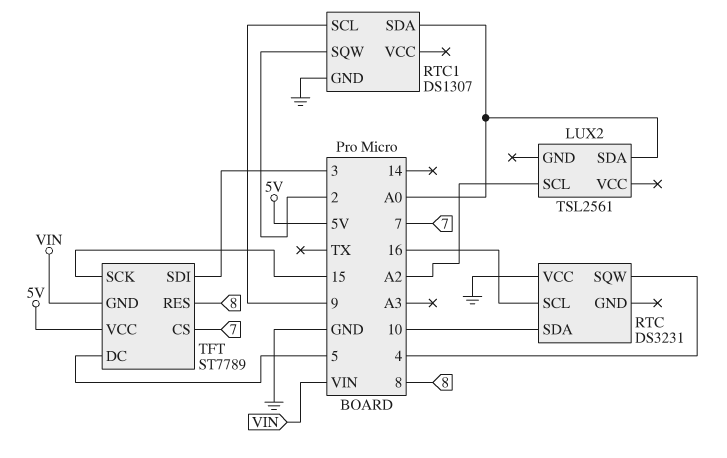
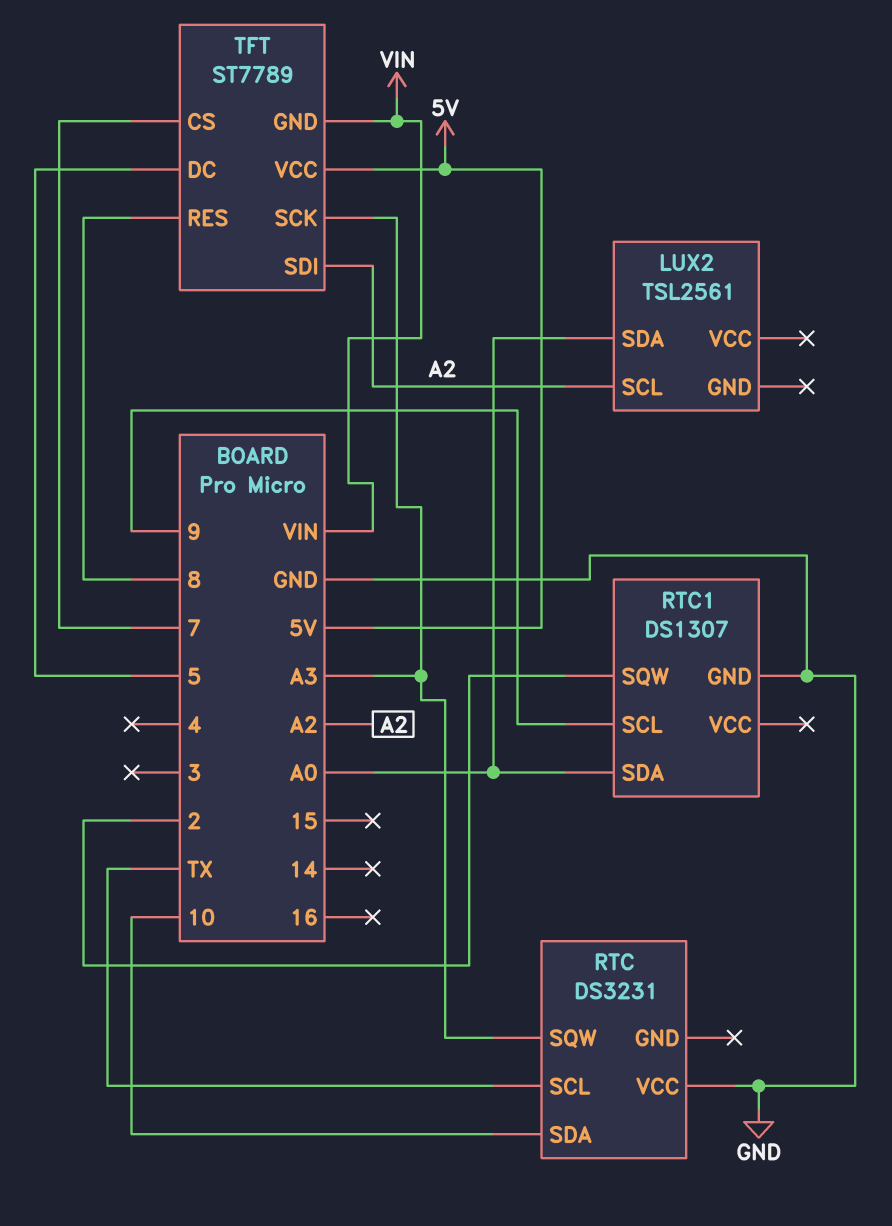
RTC pin SCL: 16 -> TX
RTC pin SQW: 4 -> A3
TFT pin SCK: 15 -> A3
TFT pin SDI: 3 -> A2

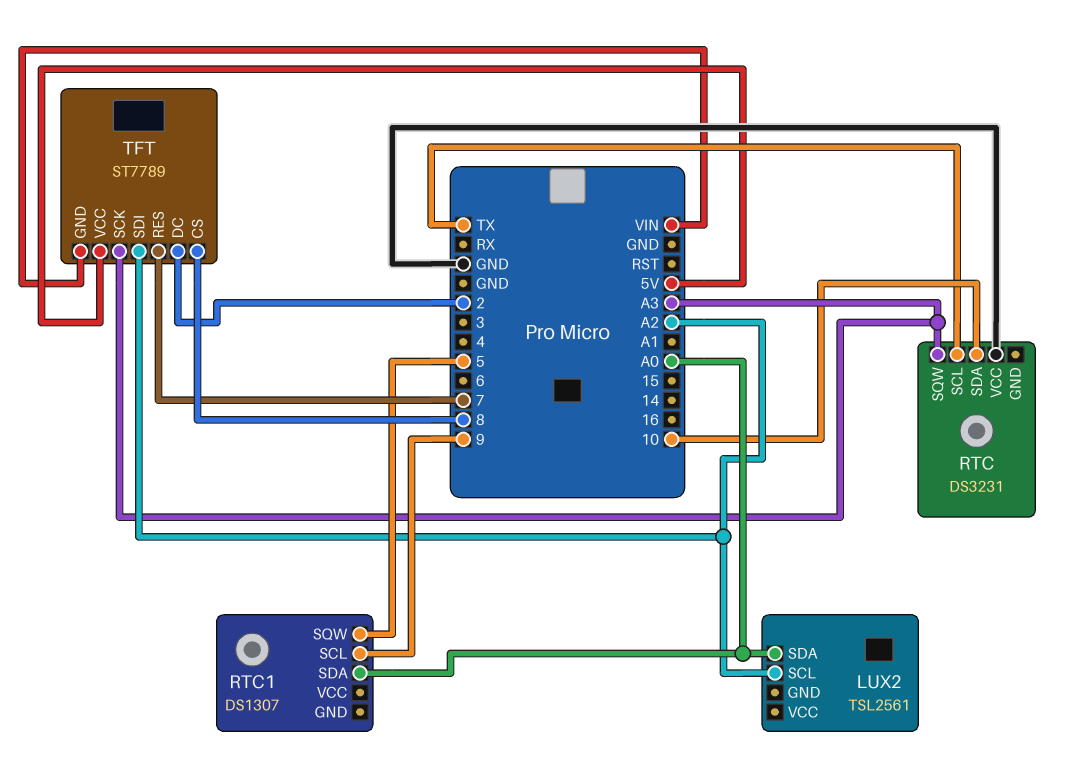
RTC1 pin GND: GND -> none
RTC1 pin SQW: 2 -> 5
TFT pin CS: 7 -> 8
TFT pin DC: 5 -> 2
TFT pin RES: 8 -> 7

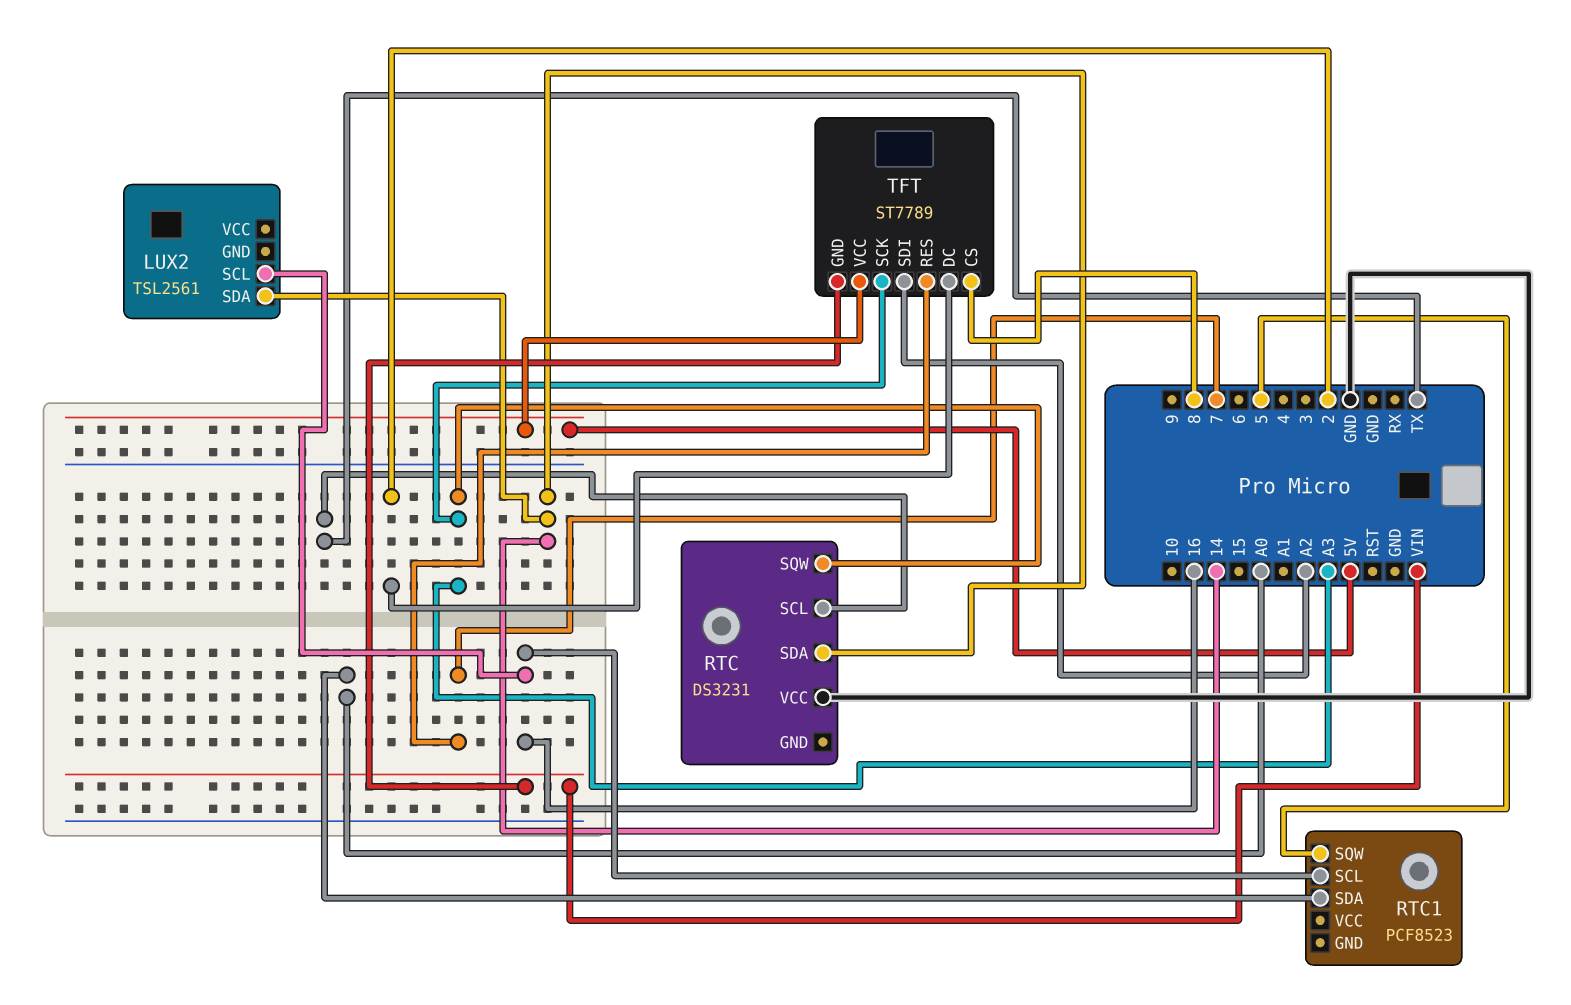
LUX2 pin SCL: A2 -> 16
LUX2 pin SDA: A0 -> 14
RTC pin SDA: 10 -> 14
RTC1: DS1307 -> PCF8523
RTC1 pin SCL: 9 -> 16

